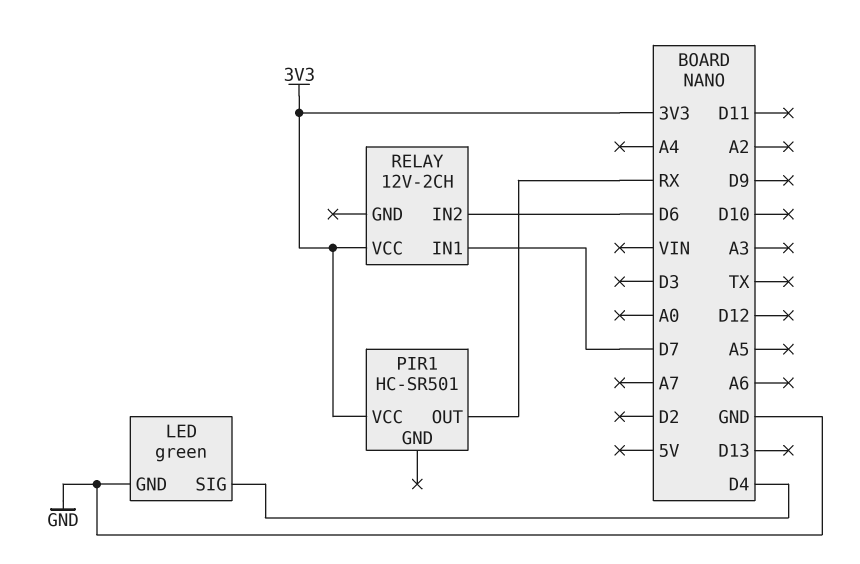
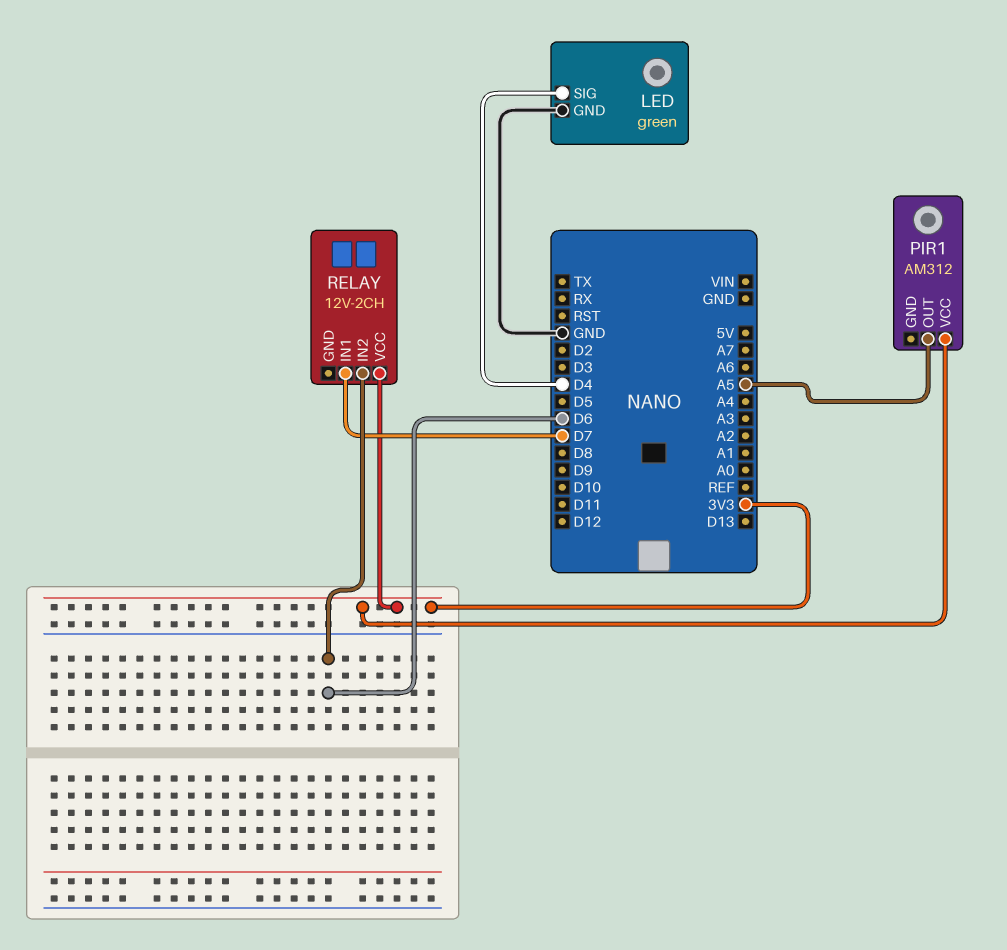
PIR1: HC-SR501 -> AM312
PIR1 pin OUT: RX -> A5

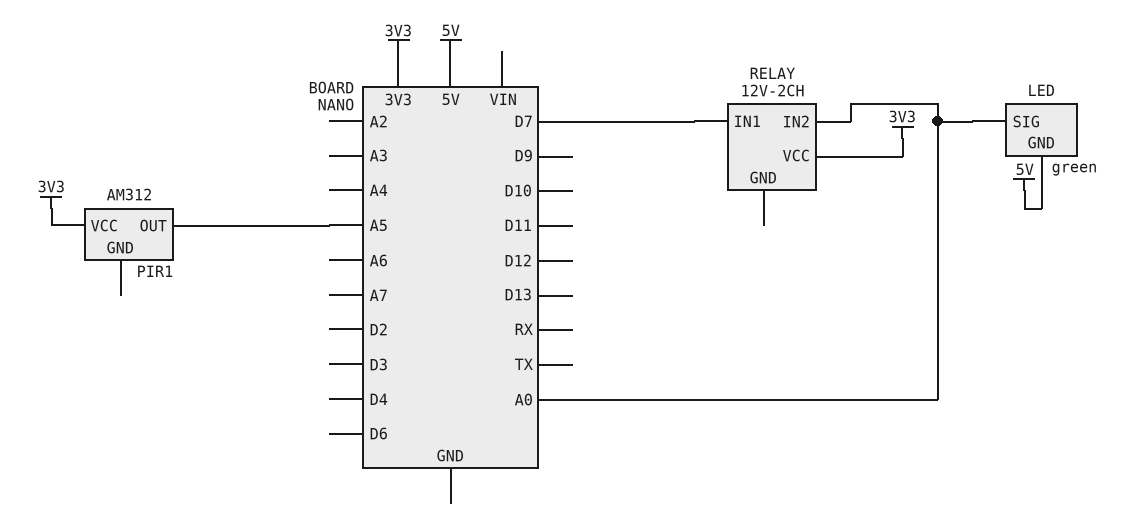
LED pin GND: GND -> 5V
LED pin SIG: D4 -> A0
RELAY pin IN2: D6 -> A0

